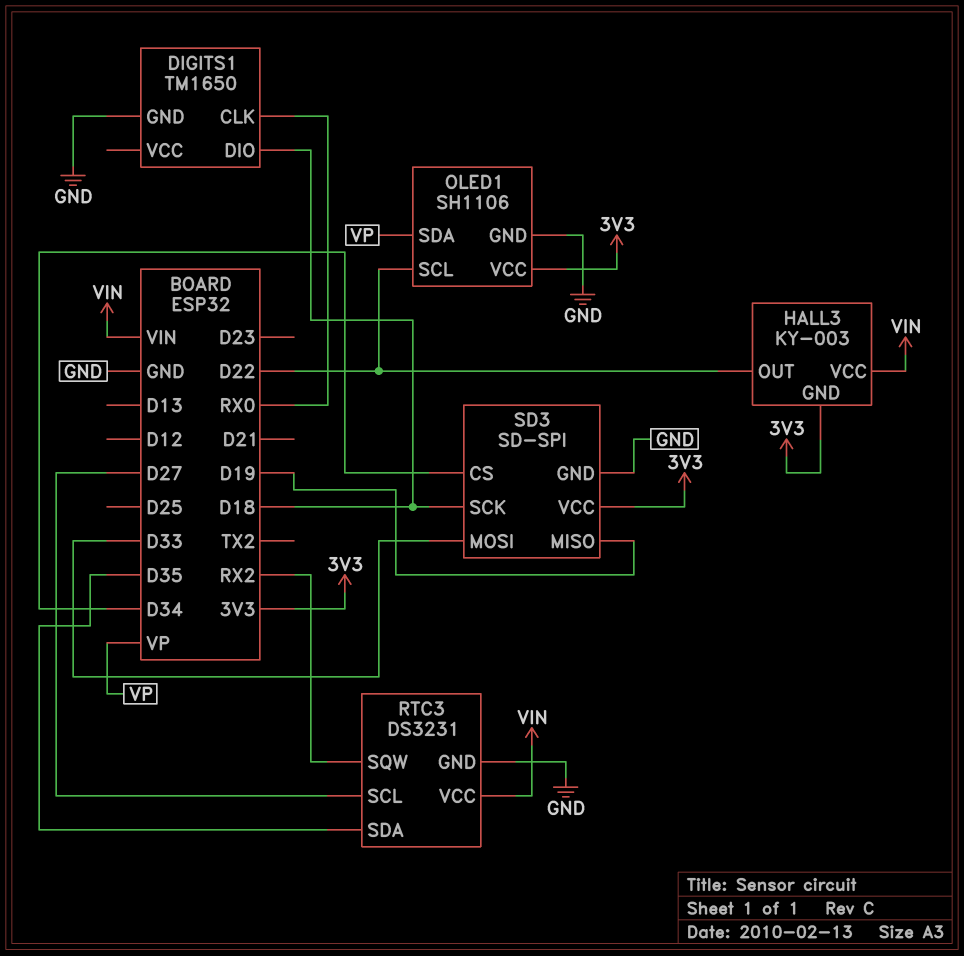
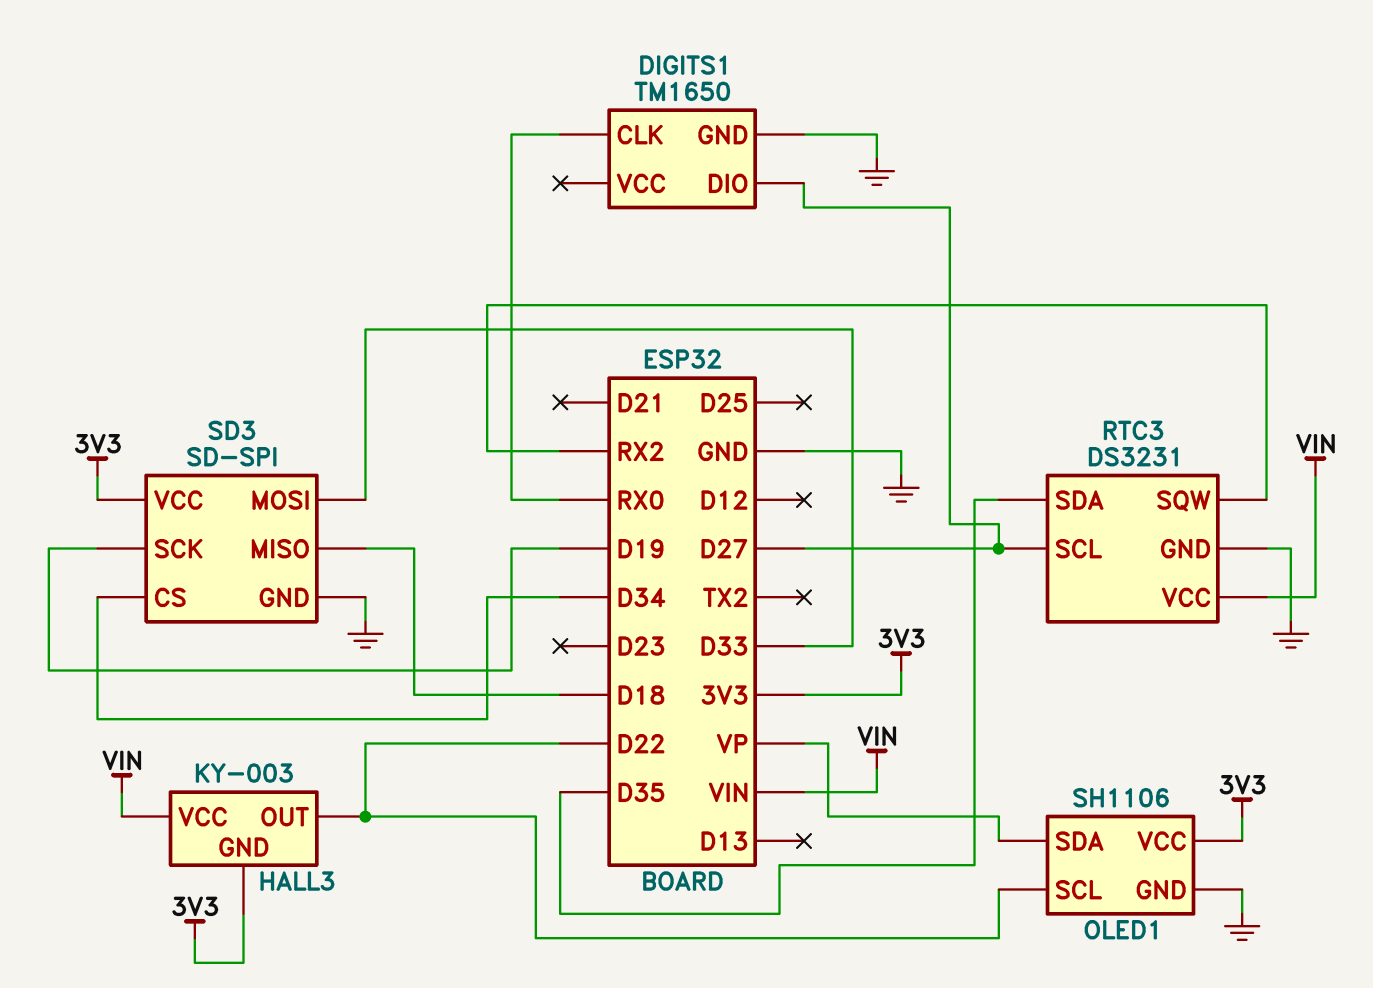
DIGITS1 pin DIO: D18 -> D27
SD3 pin MISO: D19 -> D18
SD3 pin SCK: D18 -> D19

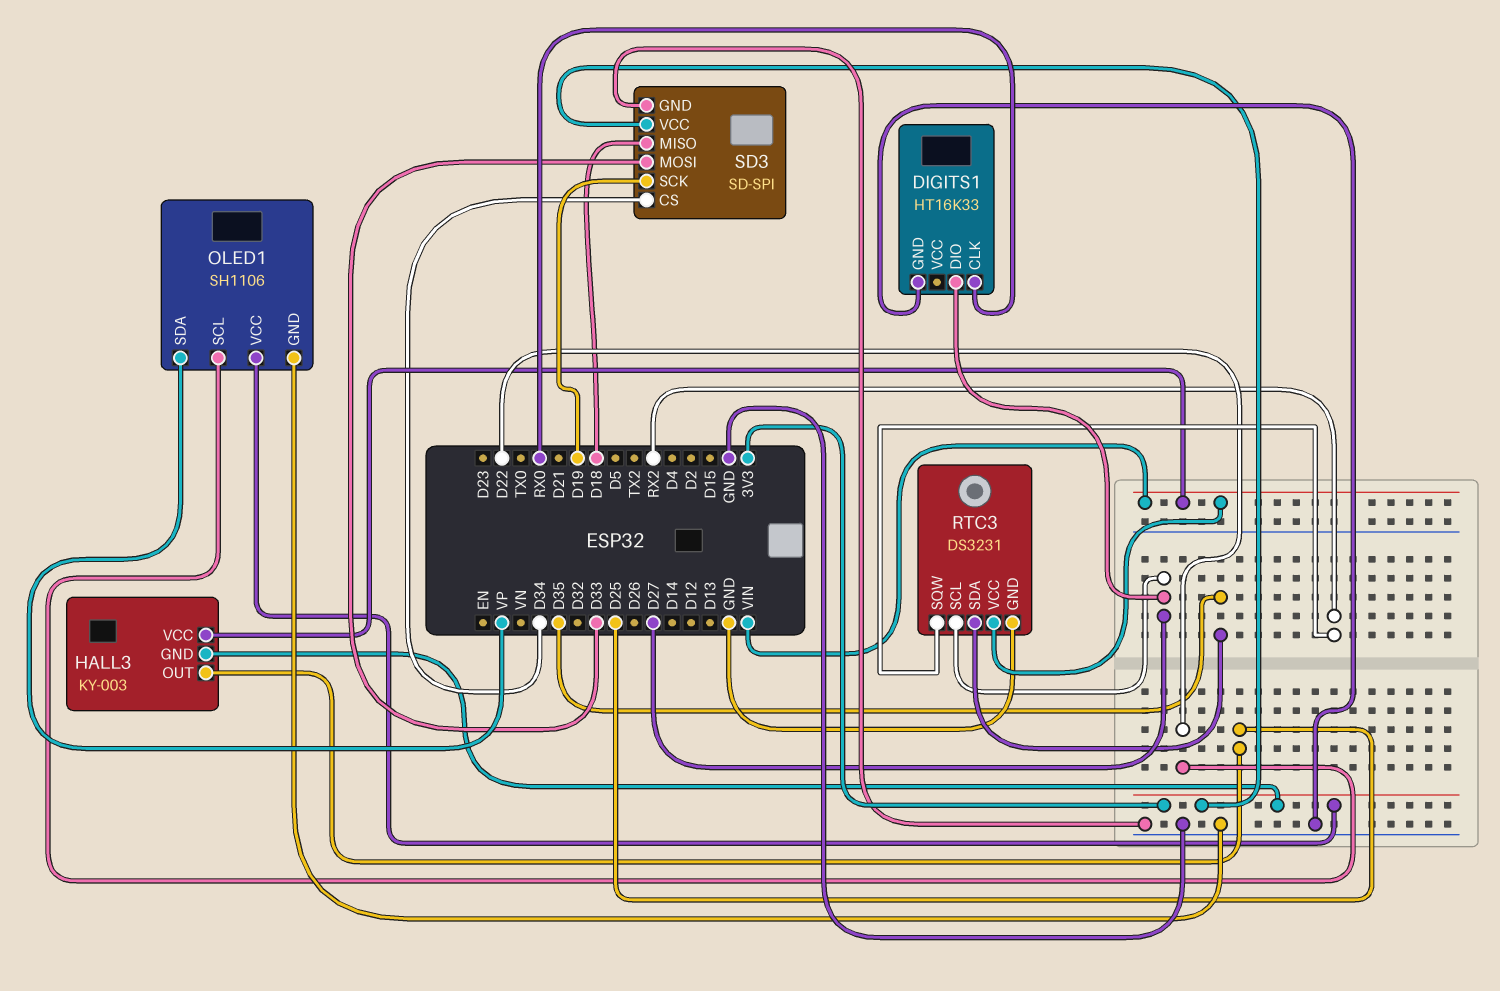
DIGITS1: TM1650 -> HT16K33
HALL3 pin OUT: D22 -> D25

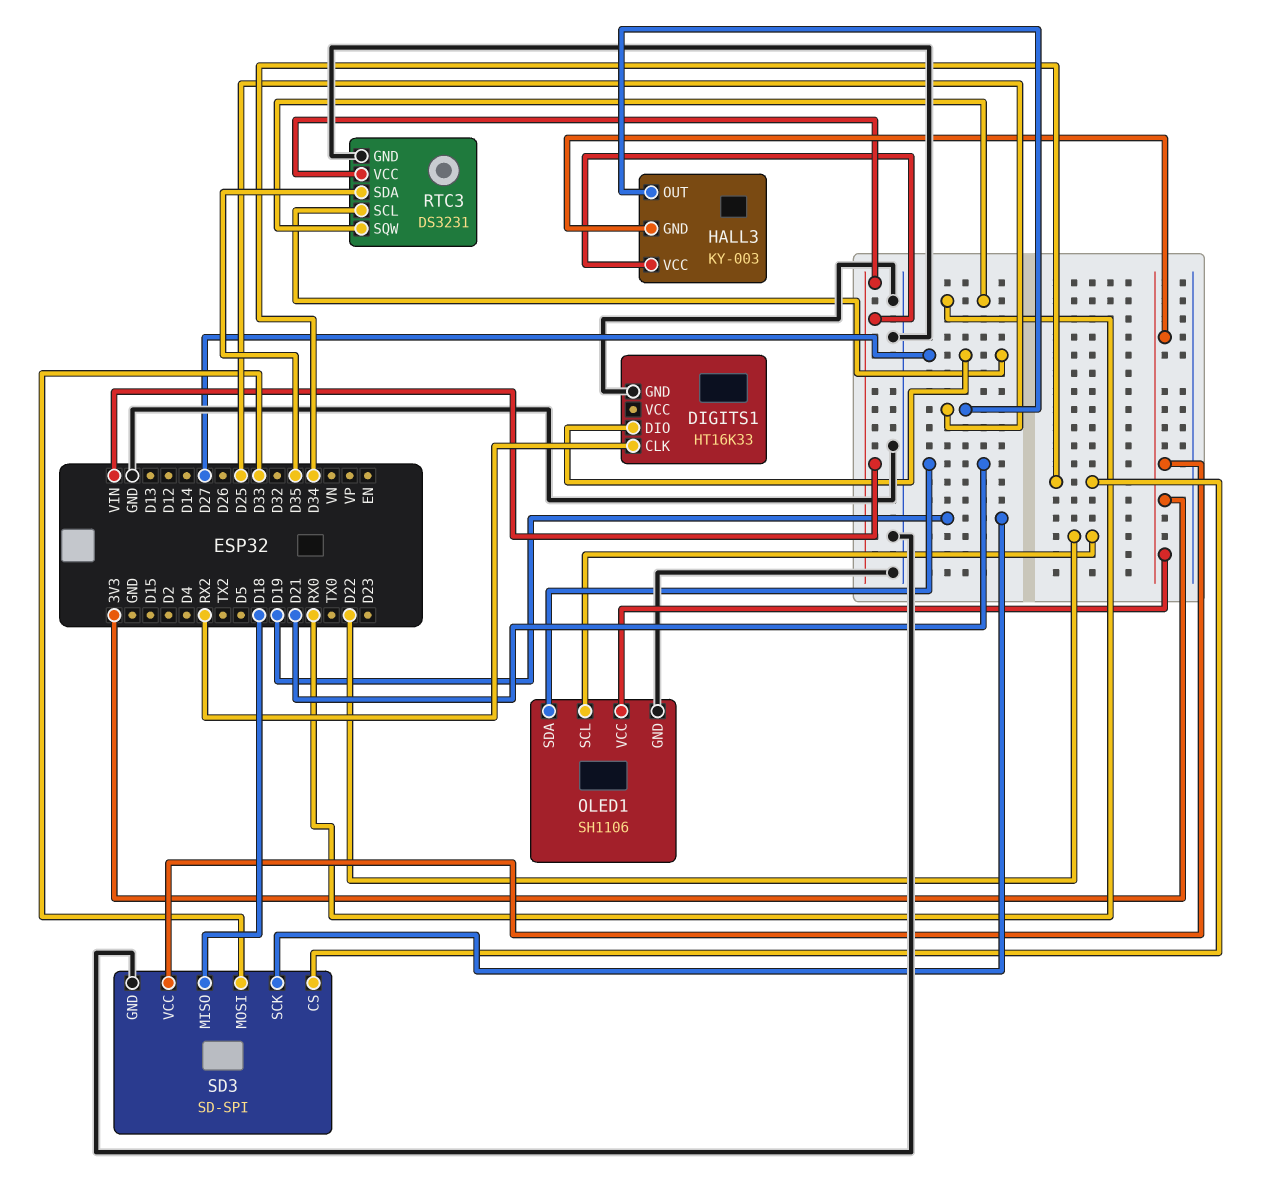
DIGITS1 pin CLK: RX0 -> RX2
OLED1 pin SDA: VP -> D21
RTC3 pin SQW: RX2 -> RX0

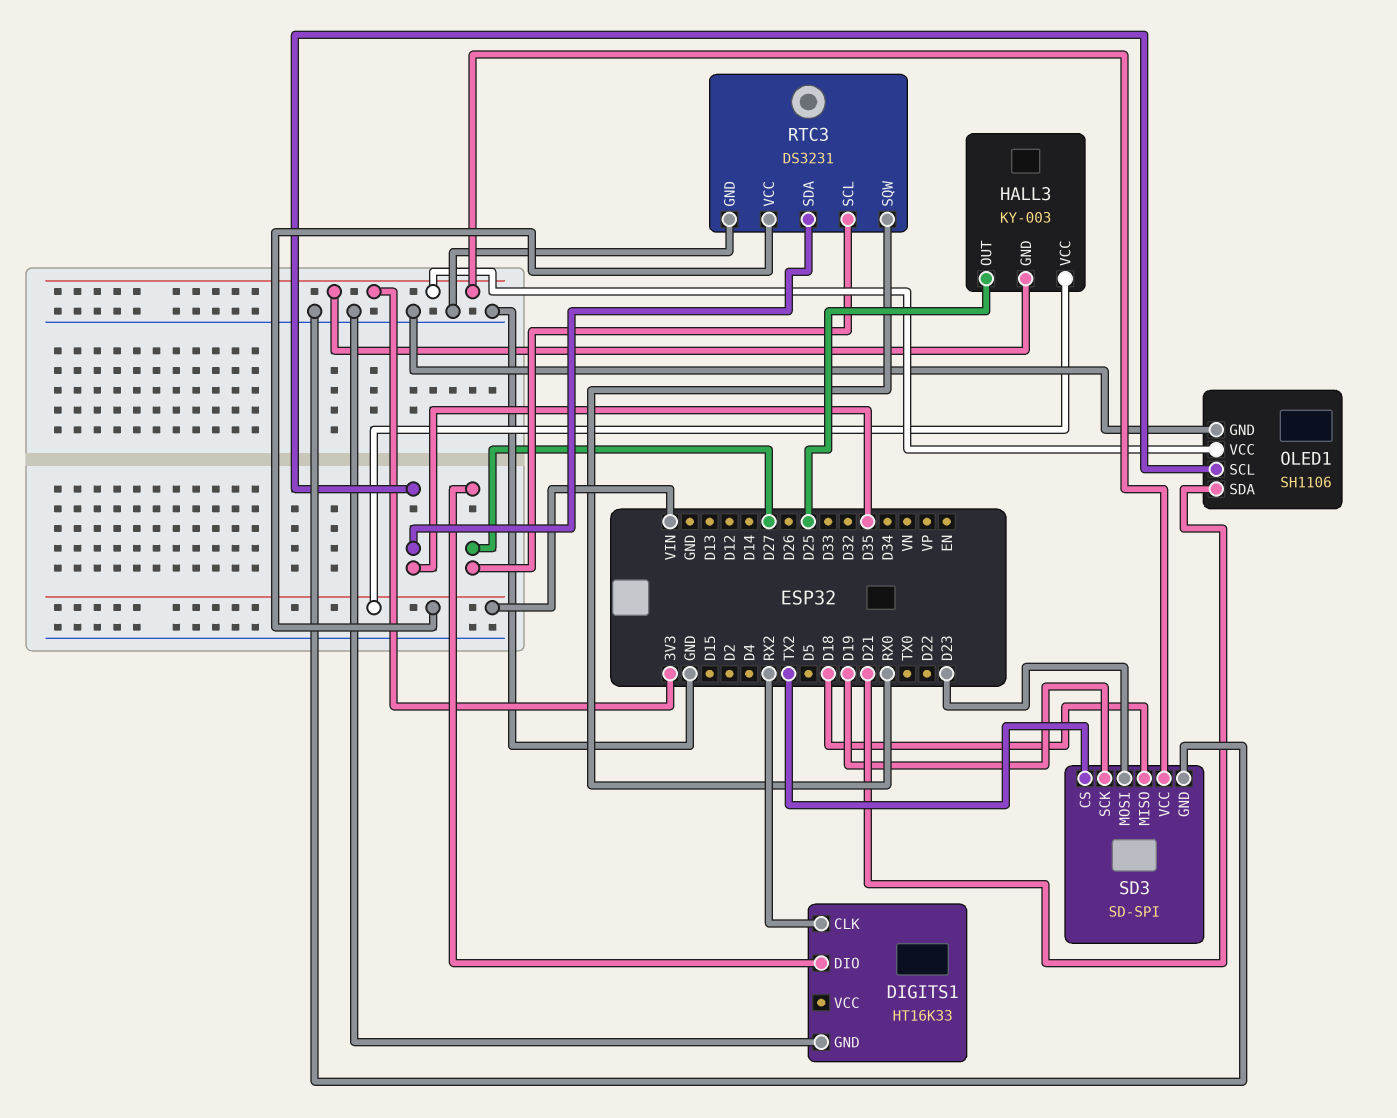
OLED1 pin SCL: D22 -> D35
SD3 pin CS: D34 -> TX2
SD3 pin MOSI: D33 -> D23

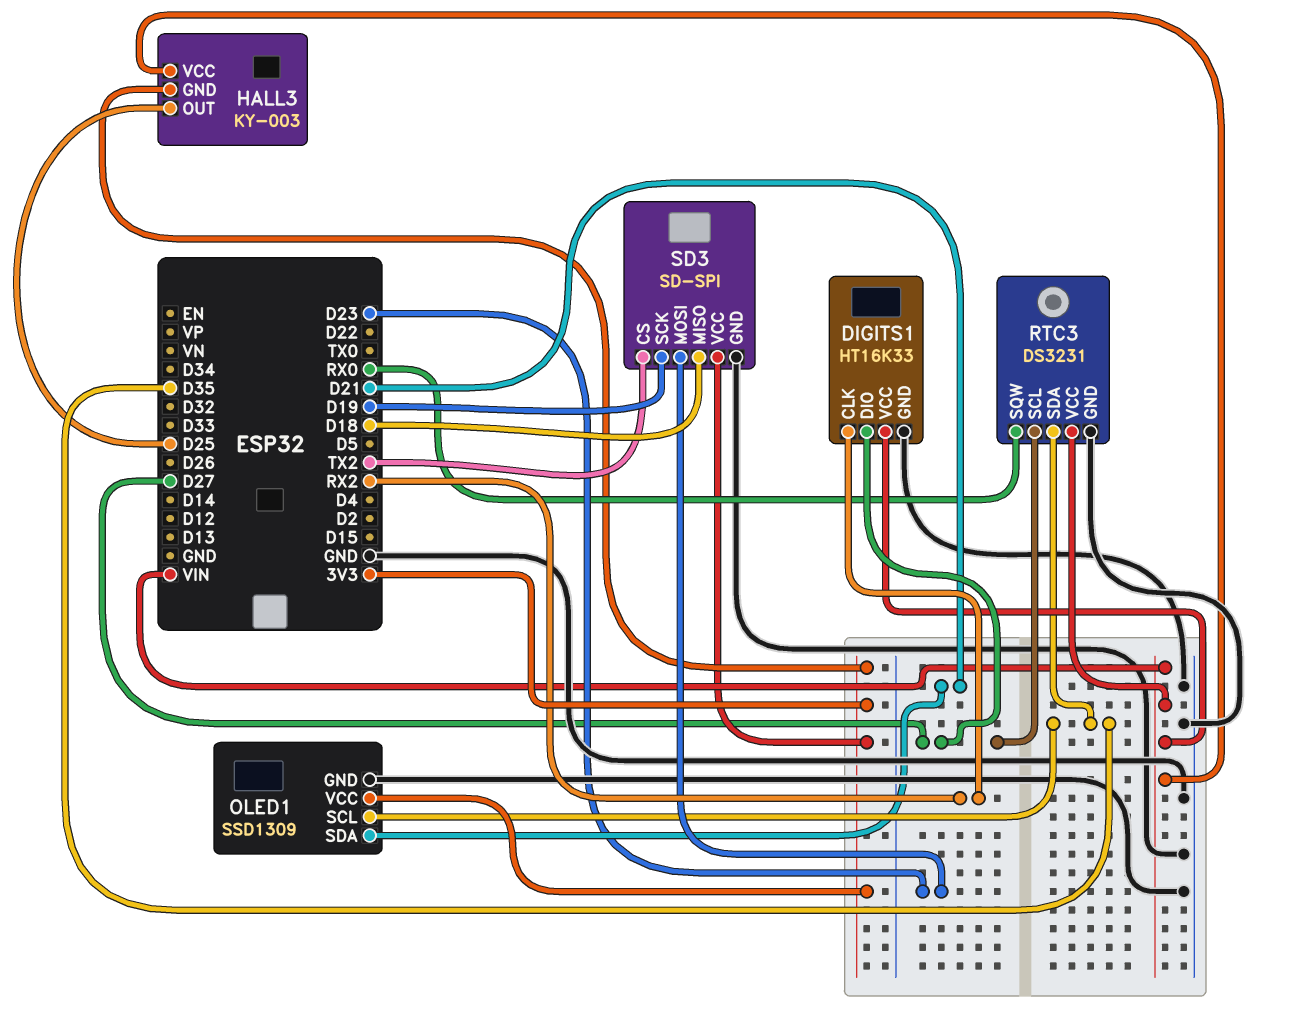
DIGITS1 pin VCC: none -> VIN
OLED1: SH1106 -> SSD1309

